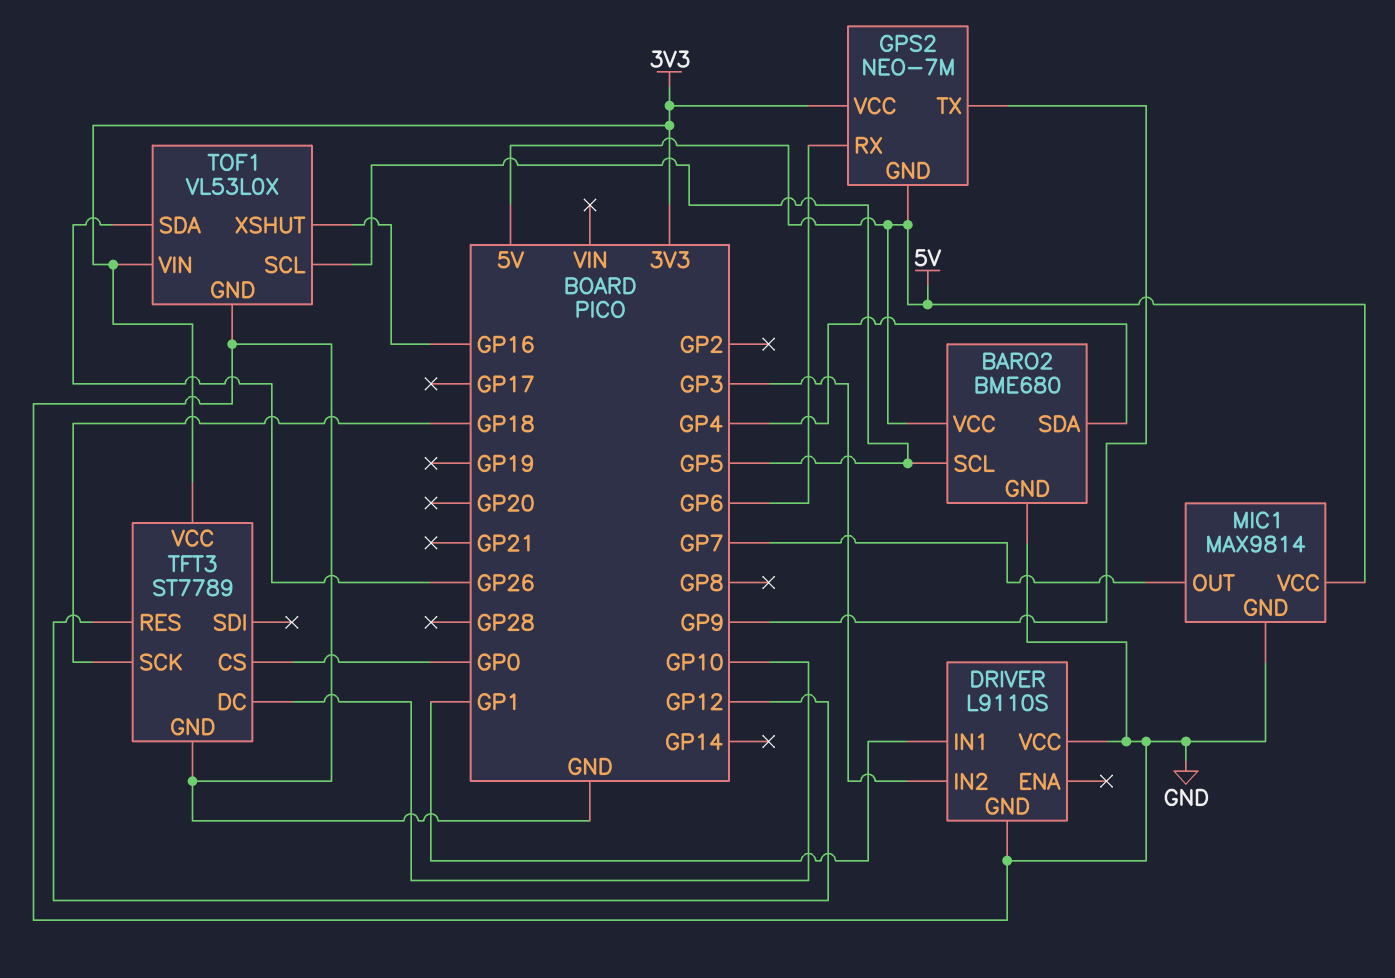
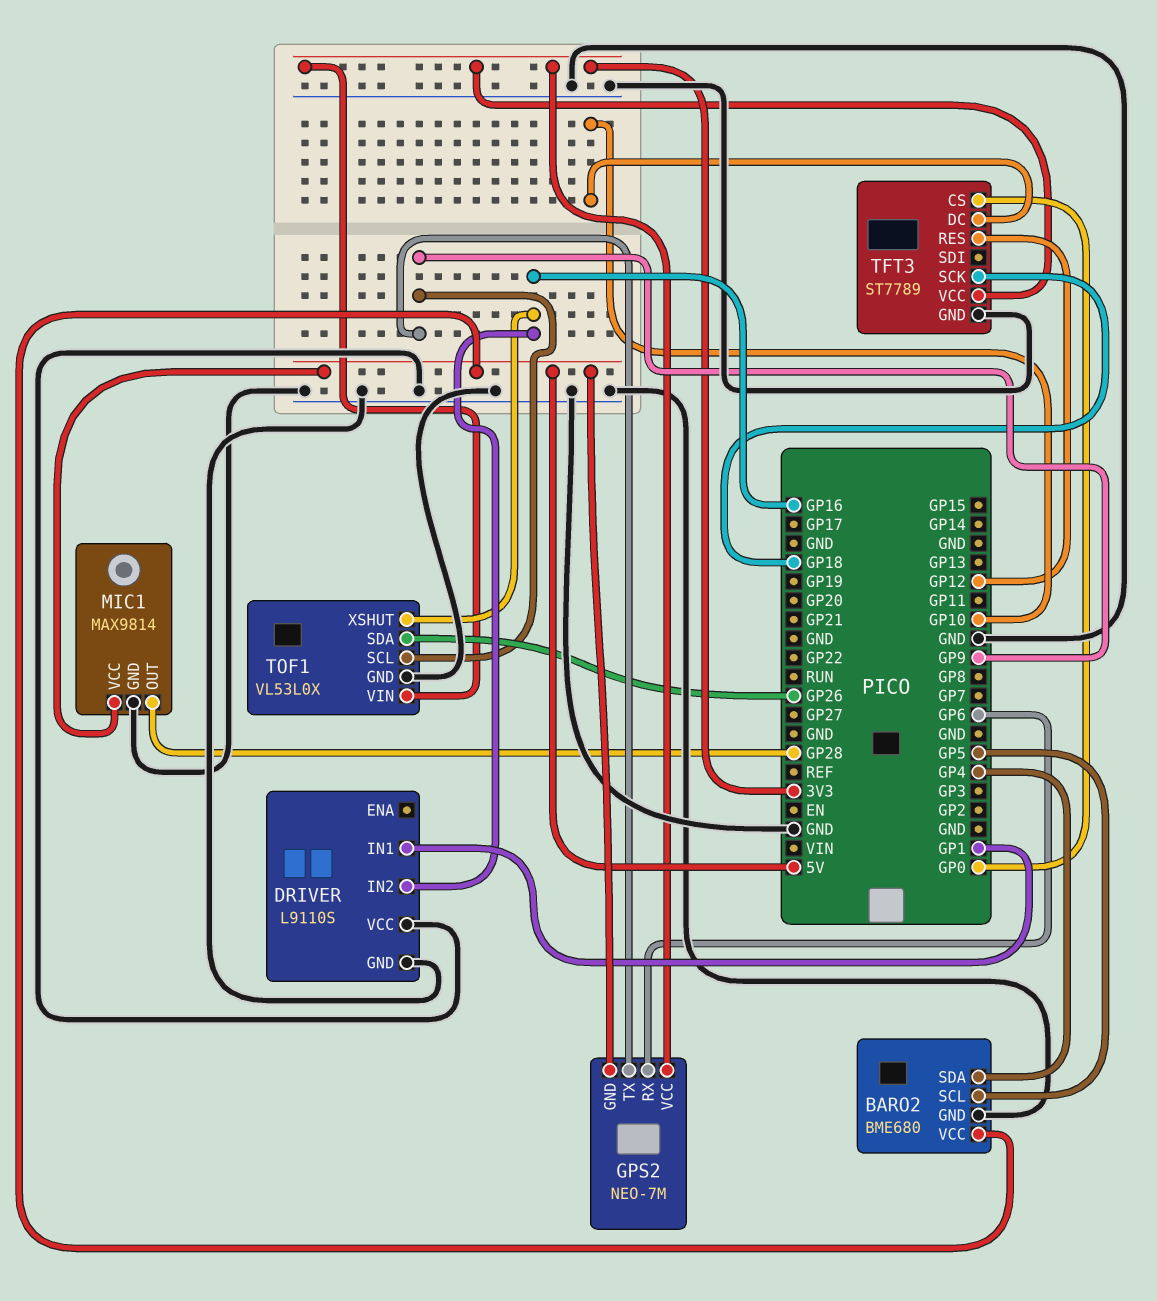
DRIVER pin IN2: GP3 -> GP16
MIC1 pin OUT: GP7 -> GP28
TOF1 pin SCL: GP5 -> GP9

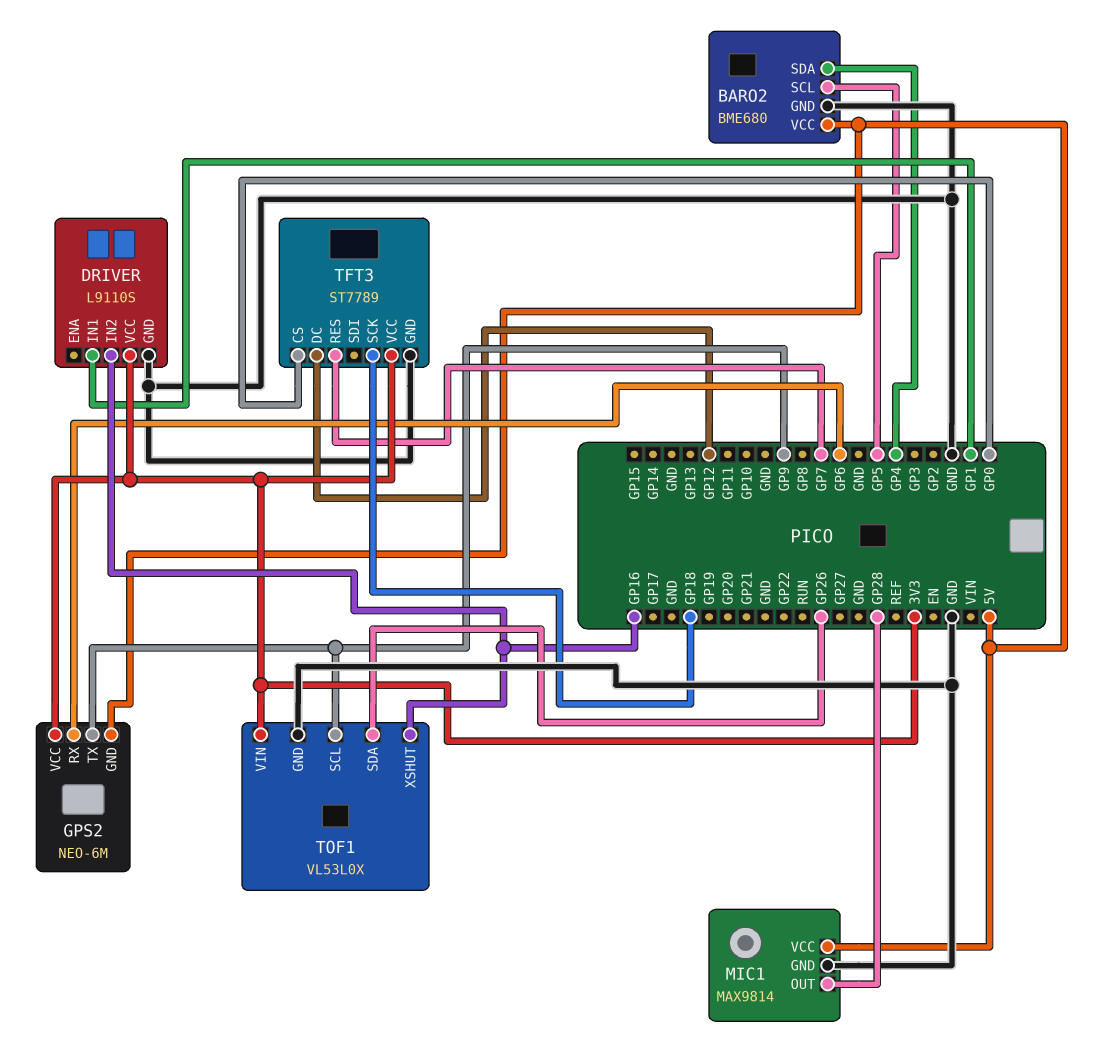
DRIVER pin VCC: GND -> 3V3
GPS2: NEO-7M -> NEO-6M
TFT3 pin DC: GP10 -> GP12
TFT3 pin RES: GP12 -> GP7

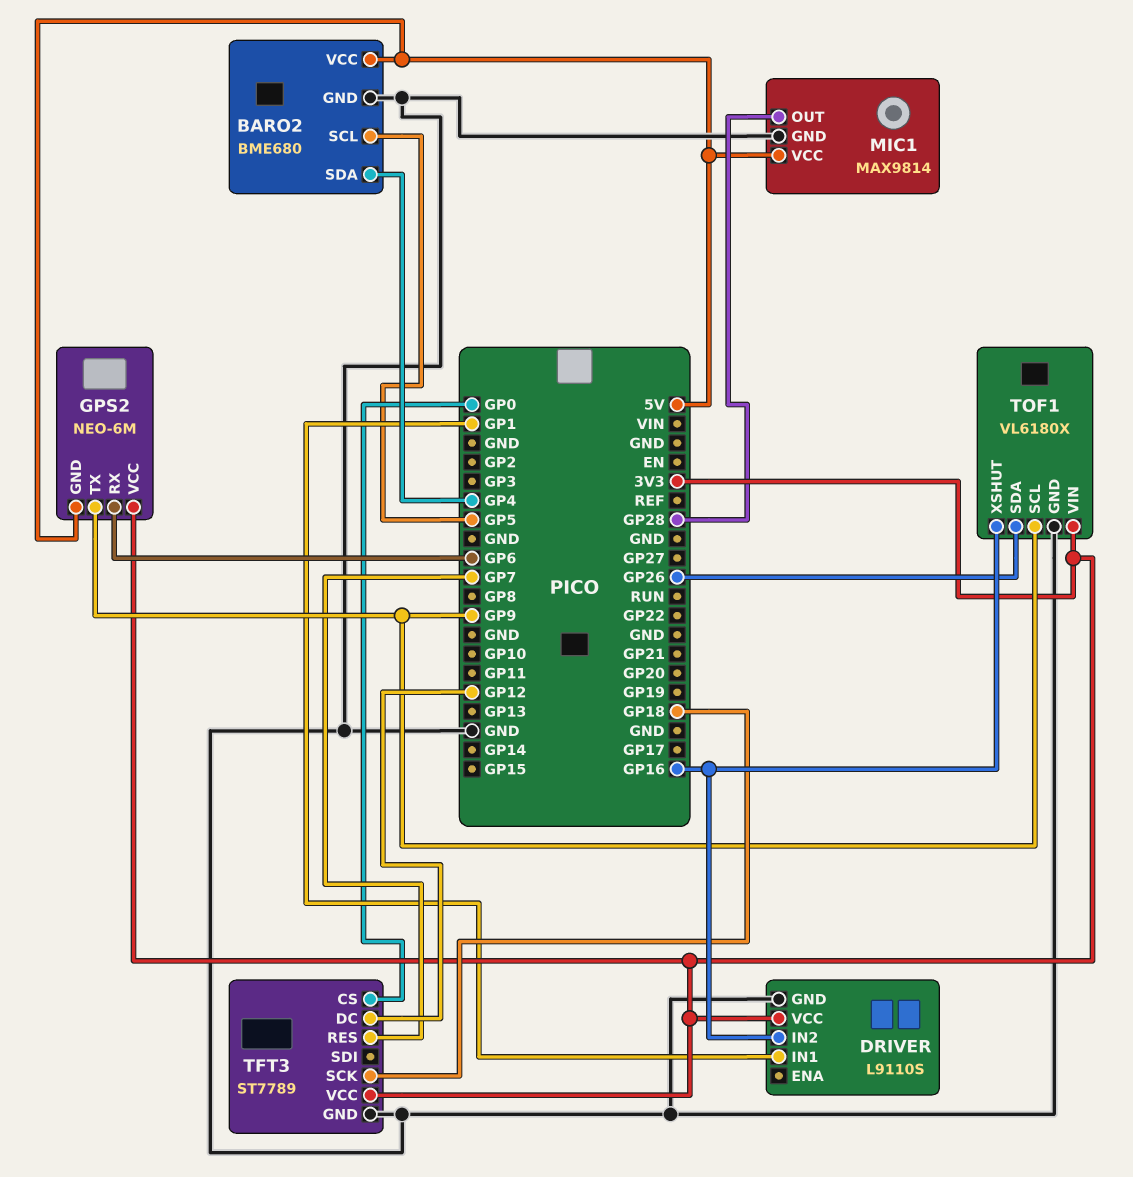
TOF1: VL53L0X -> VL6180X

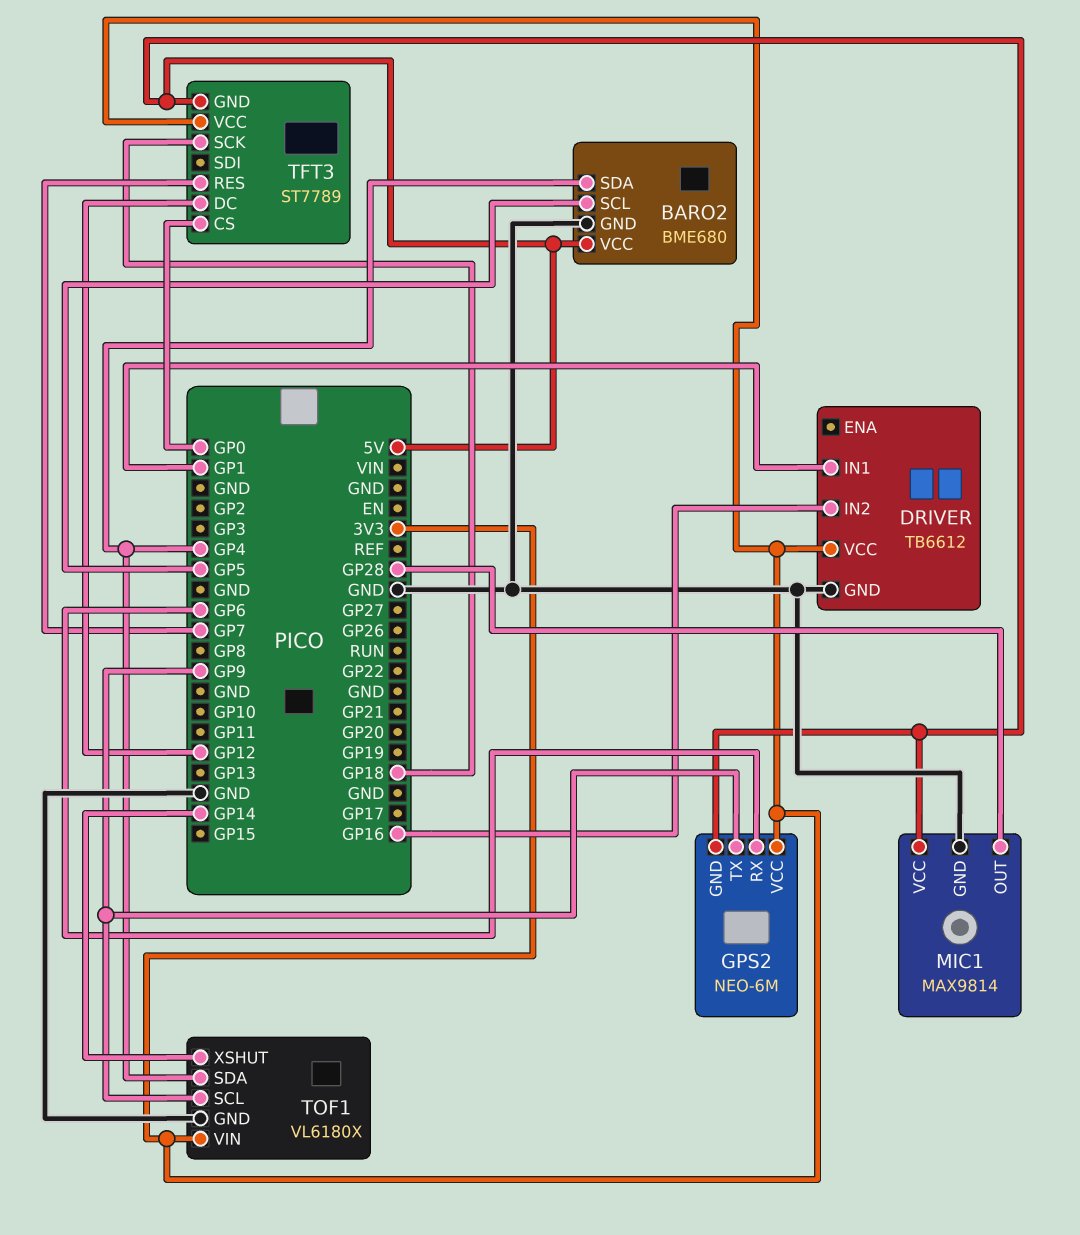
DRIVER: L9110S -> TB6612
TFT3 pin GND: GND -> 5V
TOF1 pin SDA: GP26 -> GP4
TOF1 pin XSHUT: GP16 -> GP14

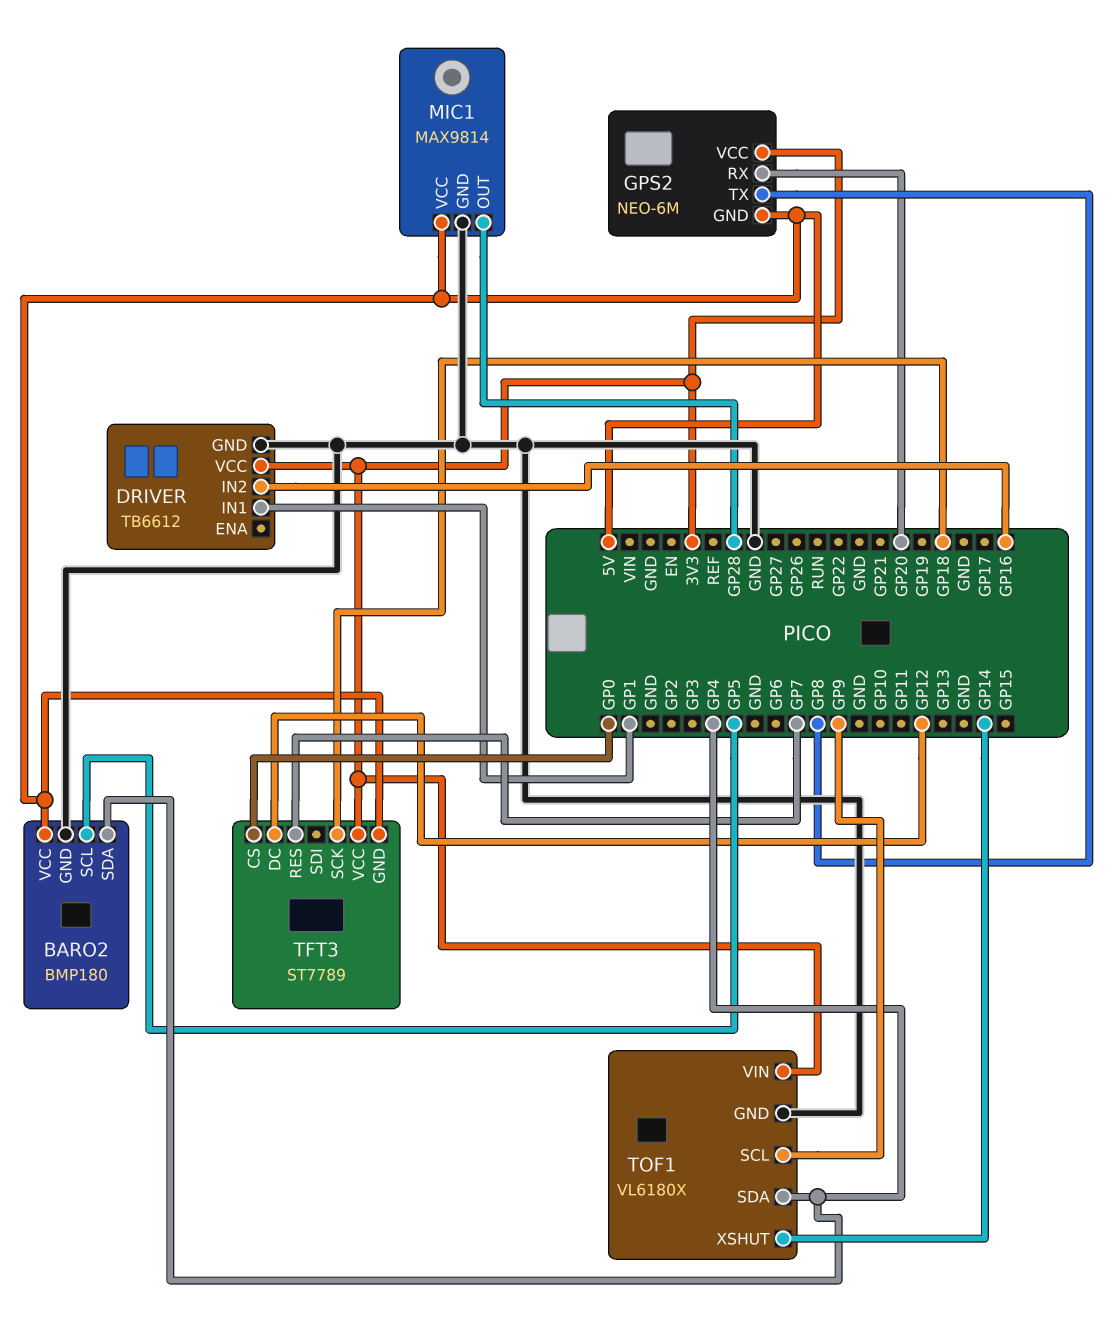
BARO2: BME680 -> BMP180
GPS2 pin RX: GP6 -> GP20
GPS2 pin TX: GP9 -> GP8

